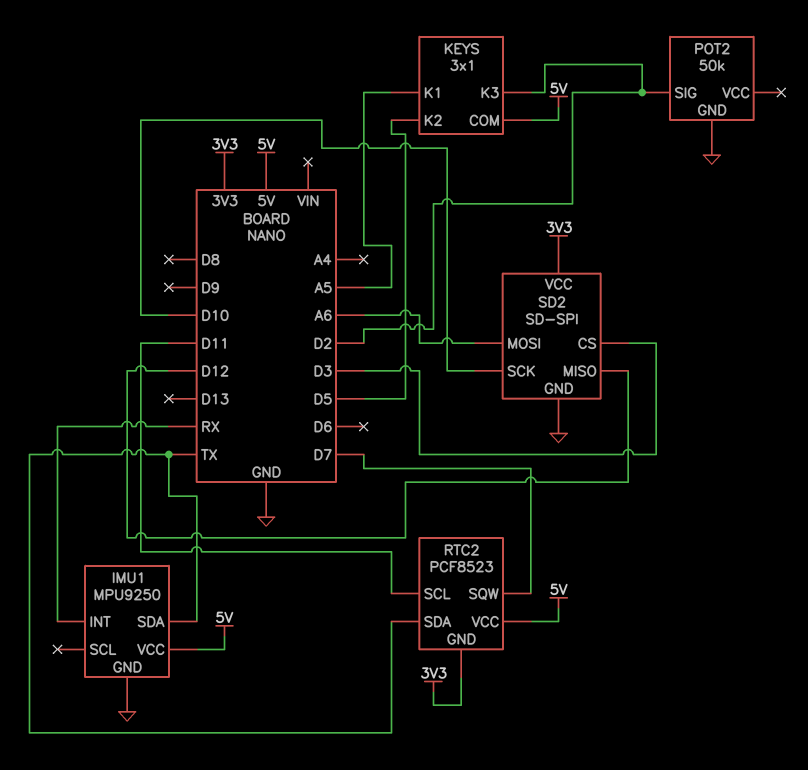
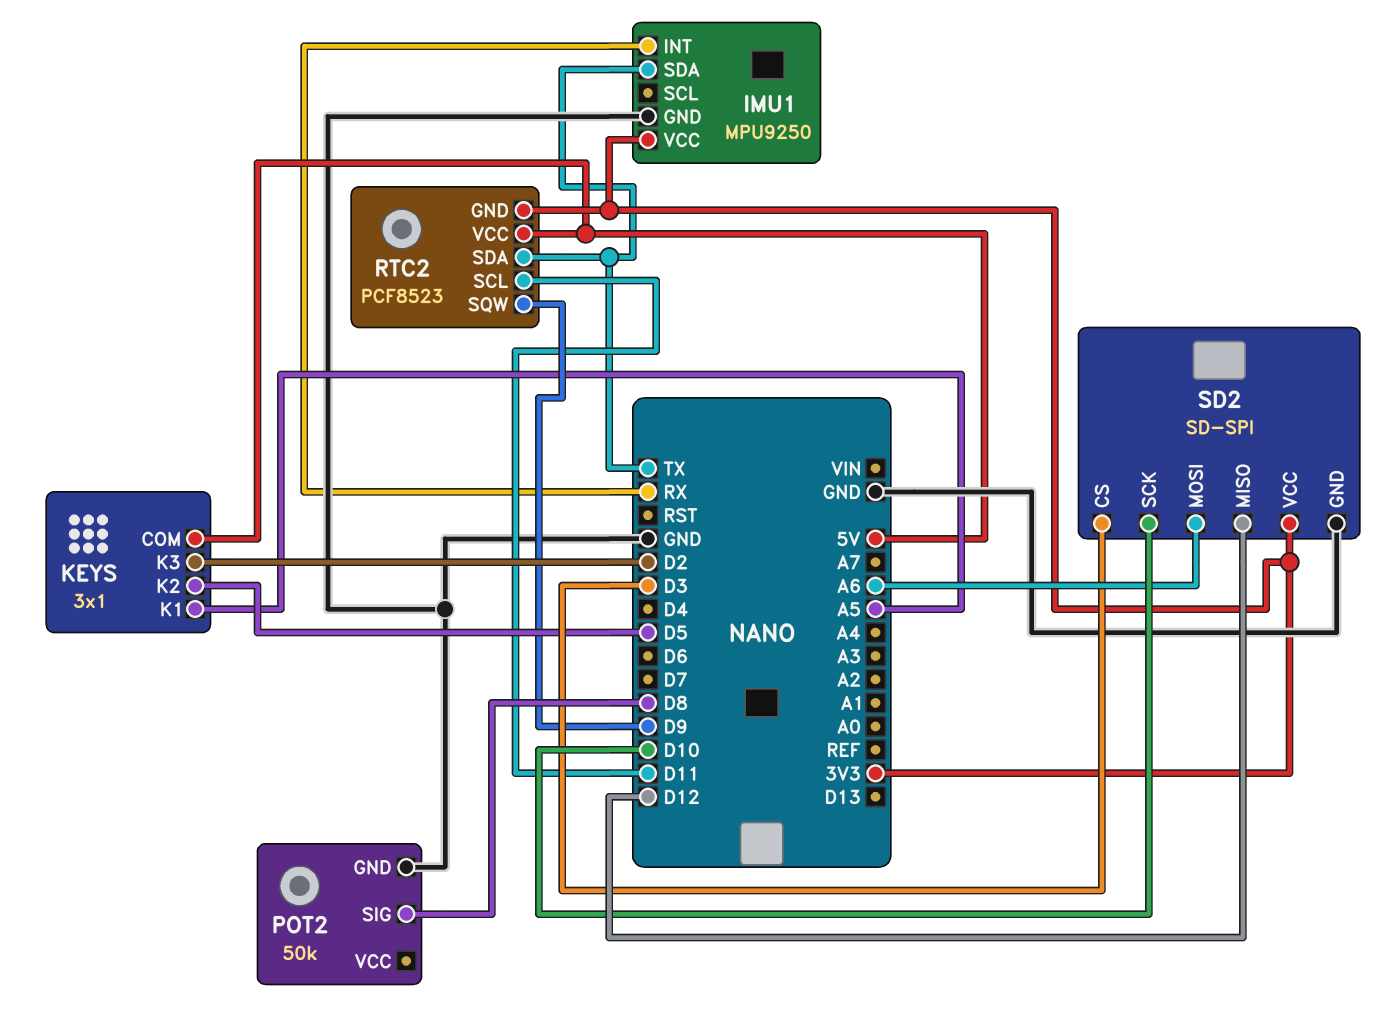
IMU1 pin VCC: 5V -> 3V3
POT2 pin SIG: D2 -> D8
RTC2 pin SQW: D7 -> D9

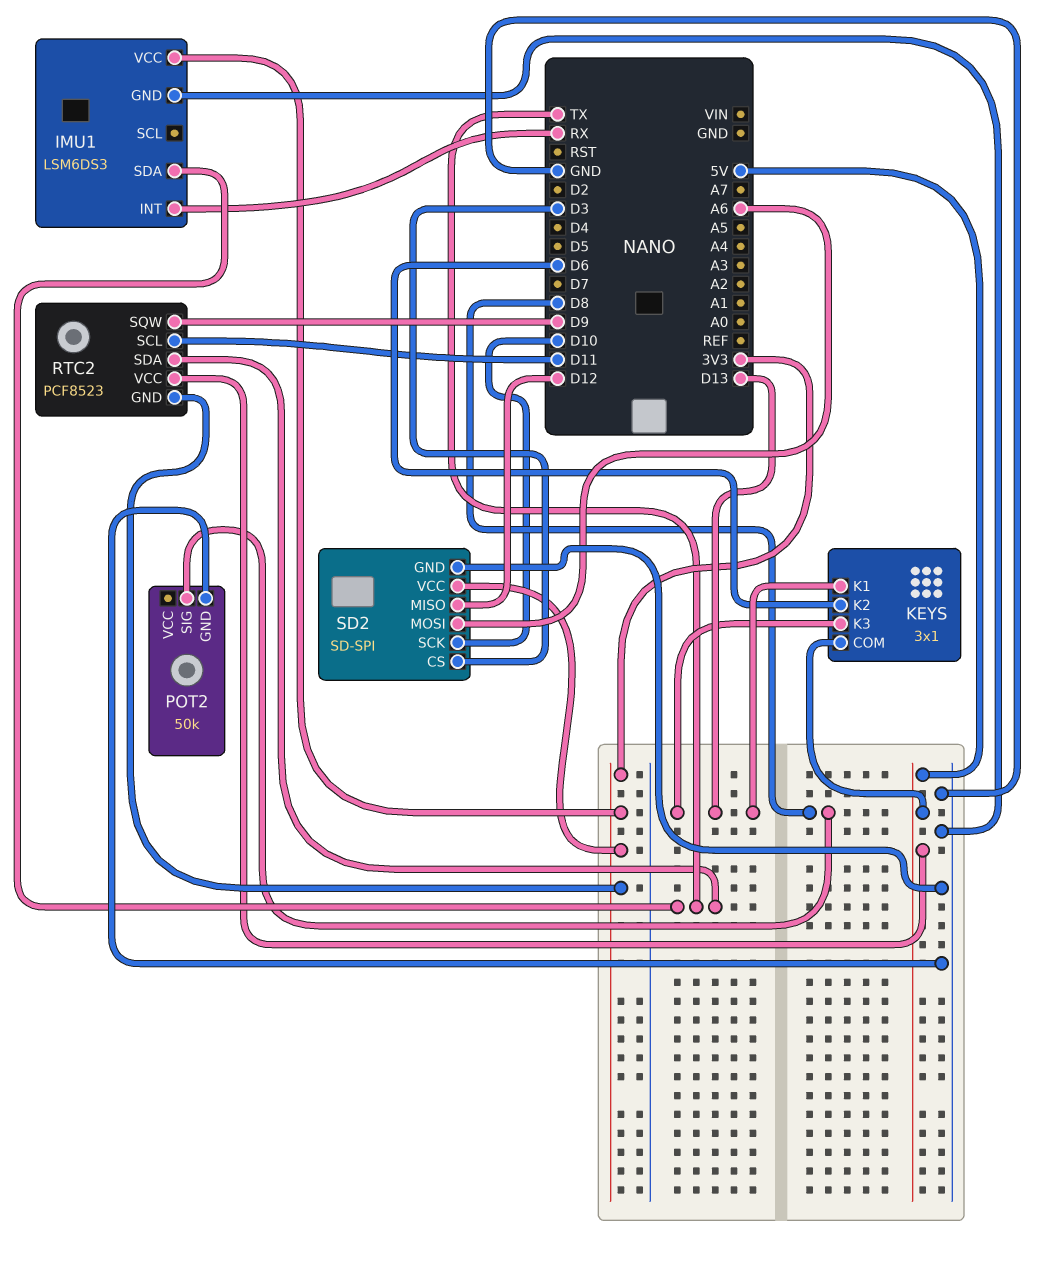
IMU1: MPU9250 -> LSM6DS3
KEYS pin K1: A5 -> D13
KEYS pin K2: D5 -> D6
KEYS pin K3: D2 -> D13

